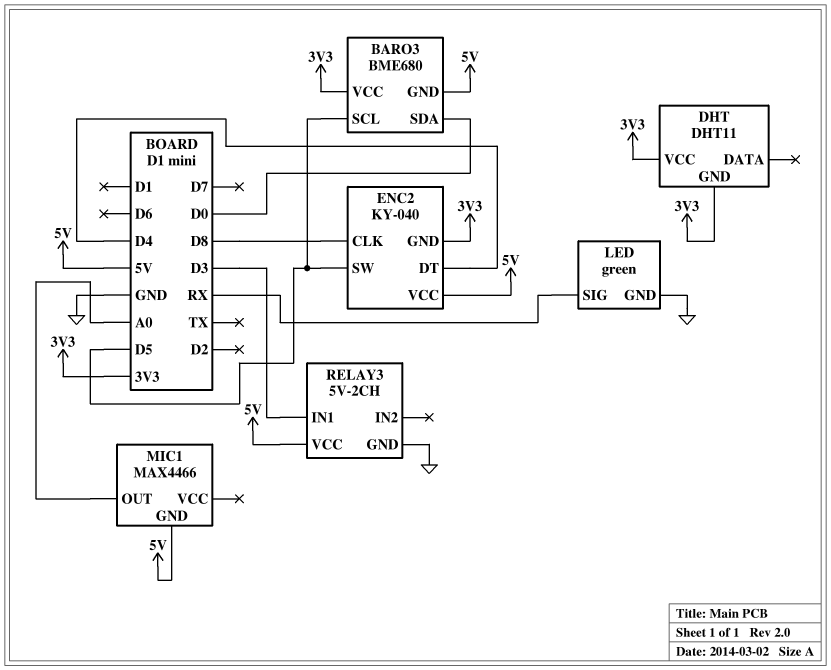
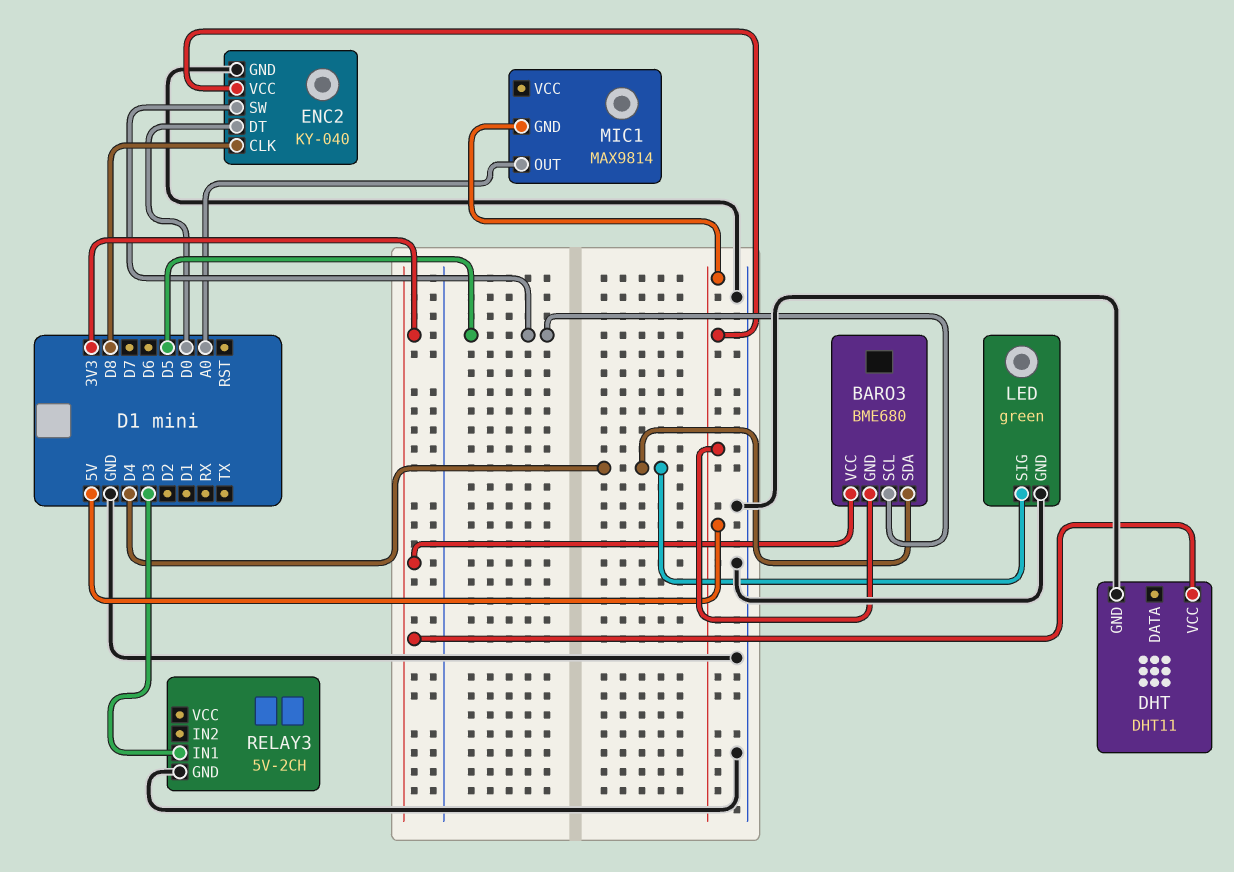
BARO3 pin SDA: D0 -> D4
DHT pin GND: 3V3 -> GND
ENC2 pin DT: D4 -> D0
ENC2 pin GND: 3V3 -> GND
LED pin SIG: RX -> D4
MIC1: MAX4466 -> MAX9814
RELAY3 pin VCC: 5V -> none

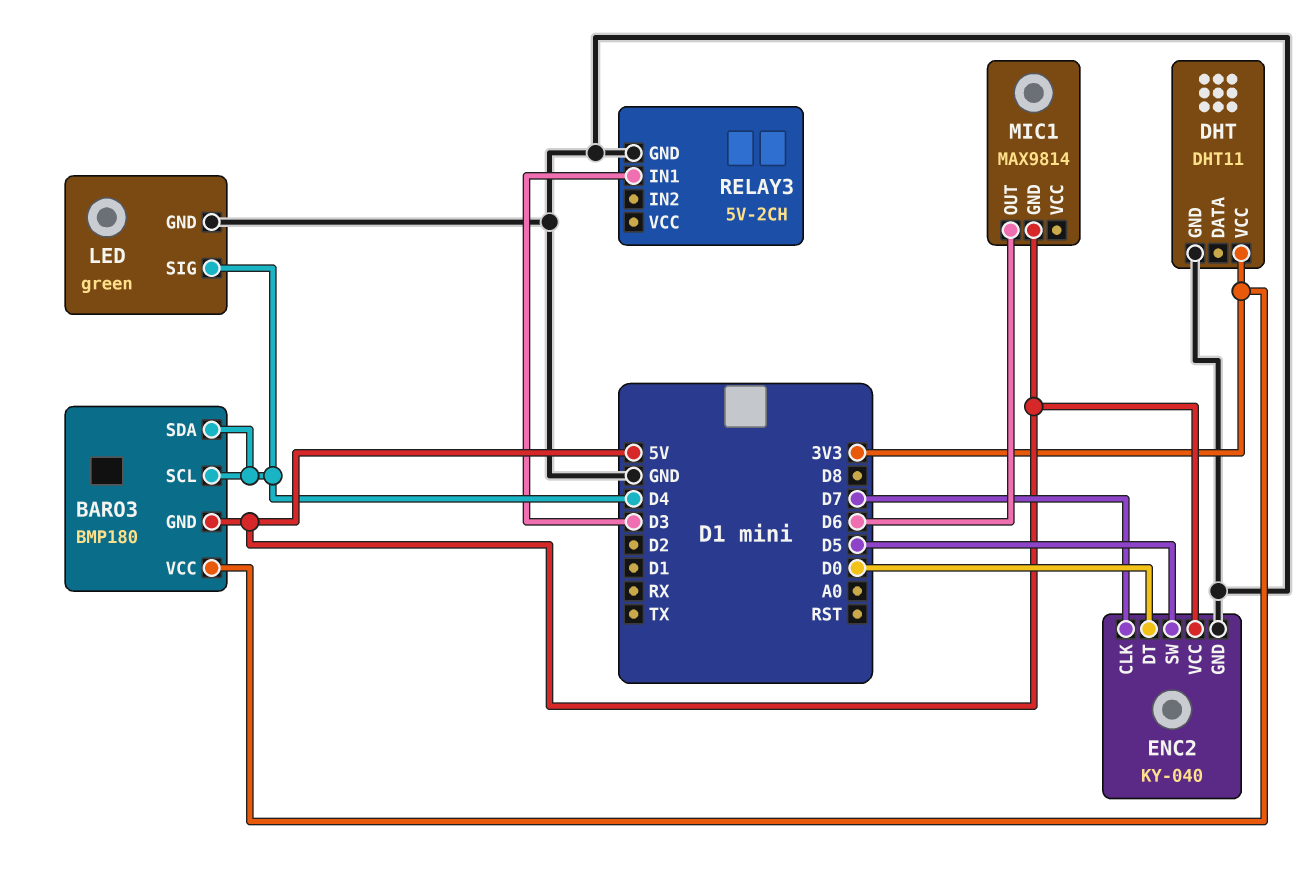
BARO3: BME680 -> BMP180
BARO3 pin SCL: D5 -> D4
ENC2 pin CLK: D8 -> D7
MIC1 pin OUT: A0 -> D6

